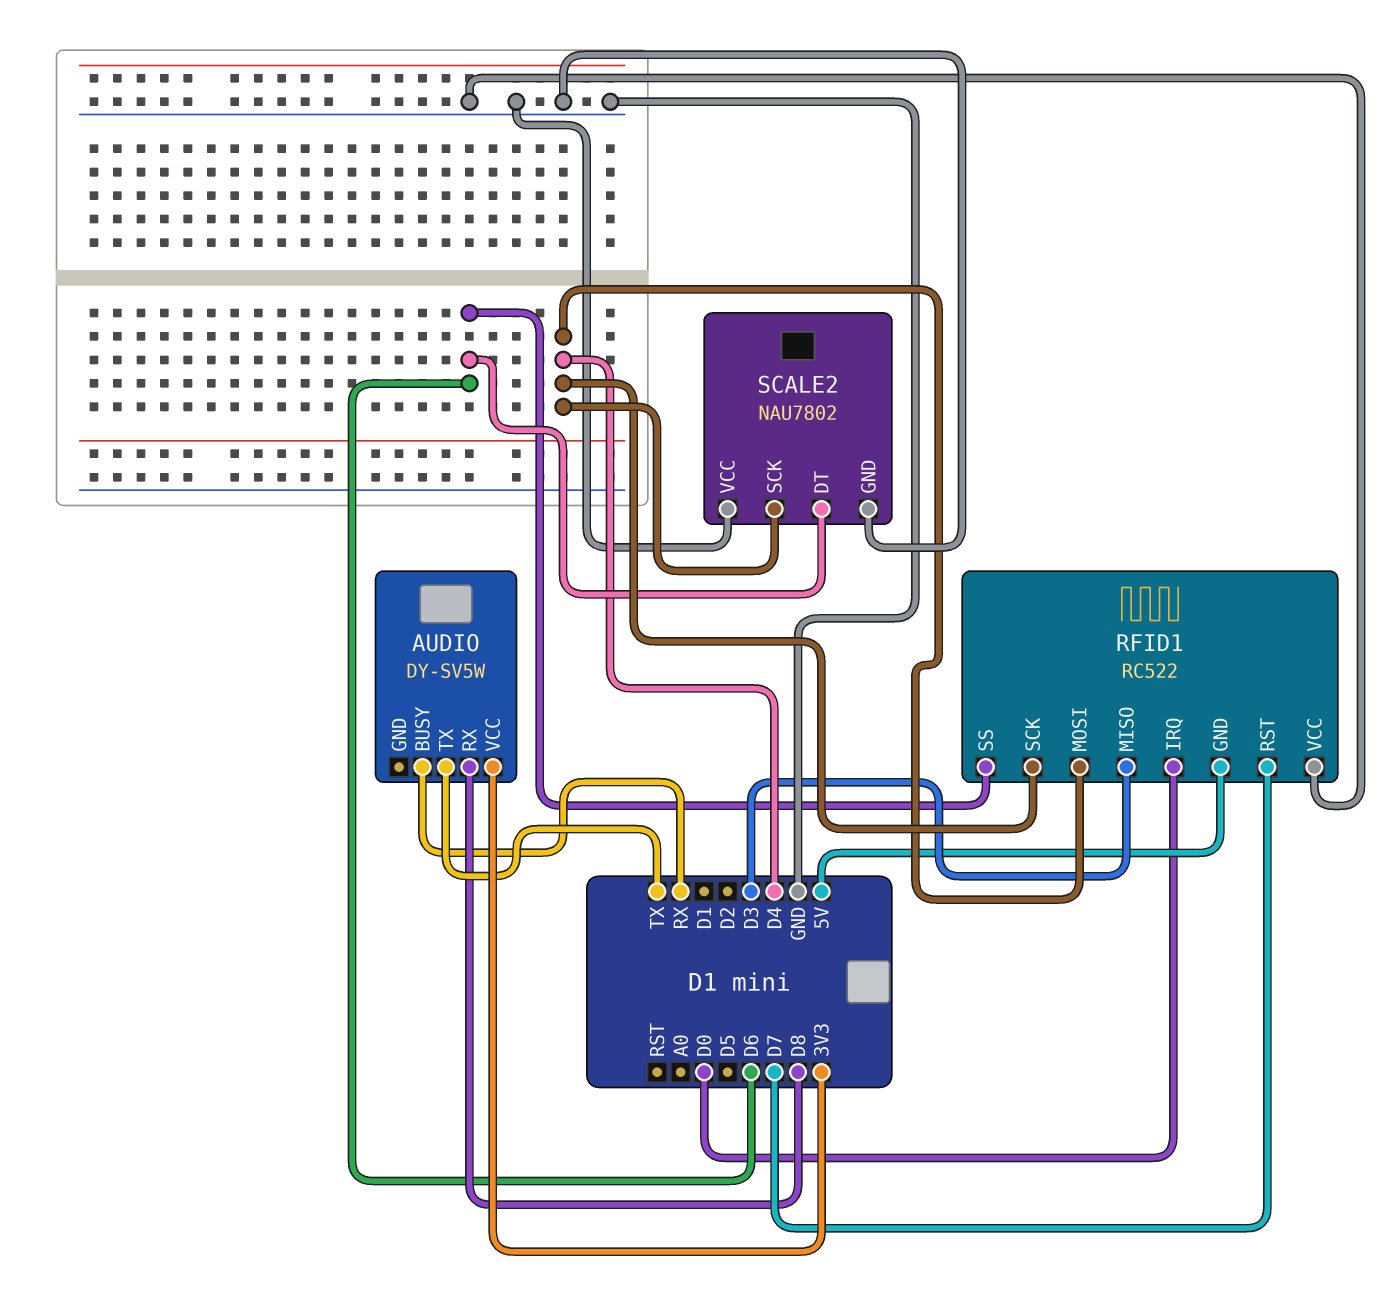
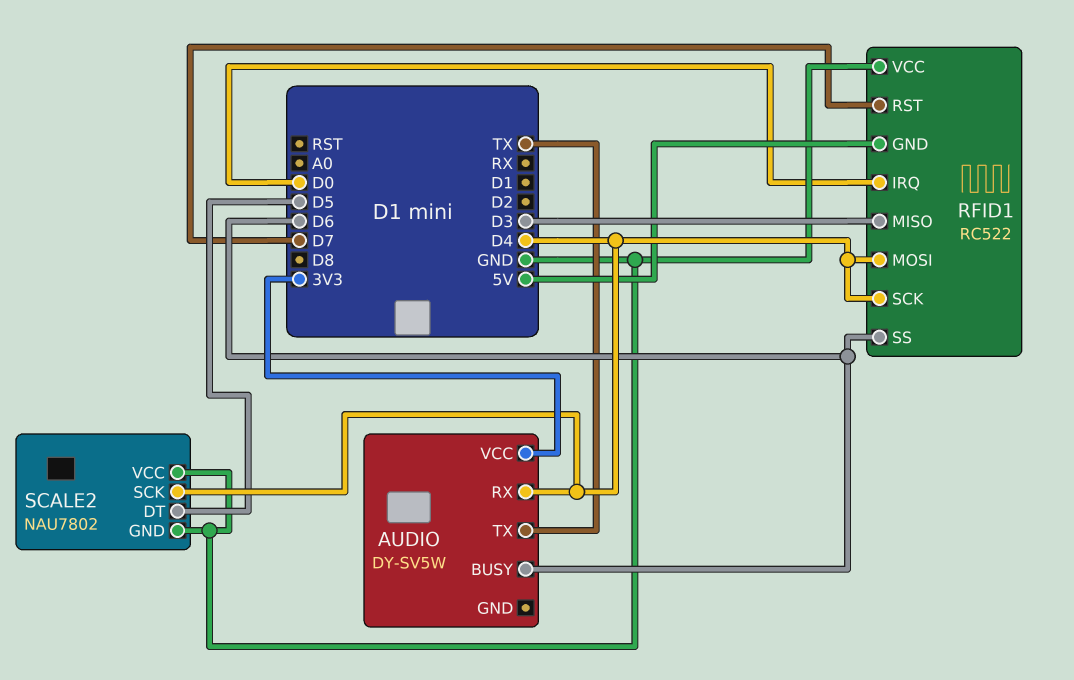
AUDIO pin BUSY: RX -> D6
AUDIO pin RX: D8 -> D4
SCALE2 pin DT: D6 -> D5

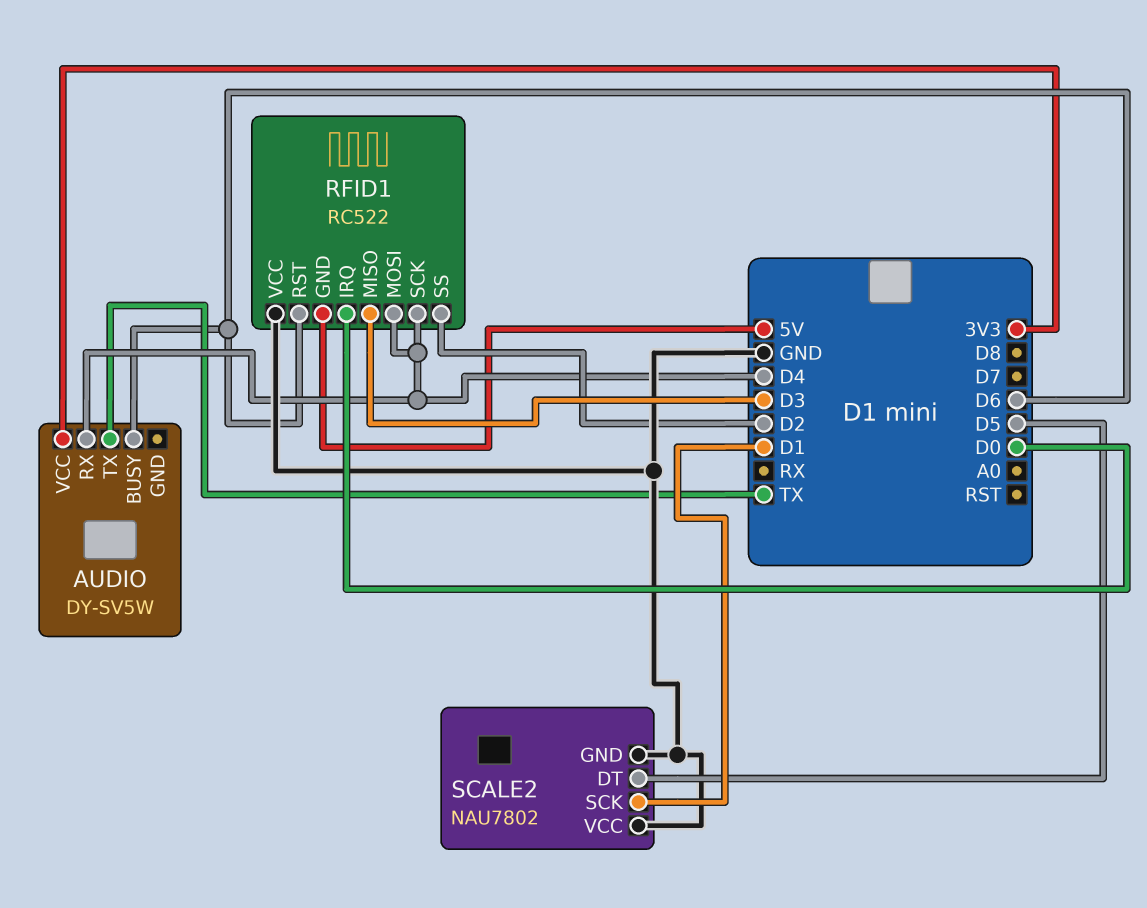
RFID1 pin RST: D7 -> D6
RFID1 pin SS: D6 -> D2
SCALE2 pin SCK: D4 -> D1

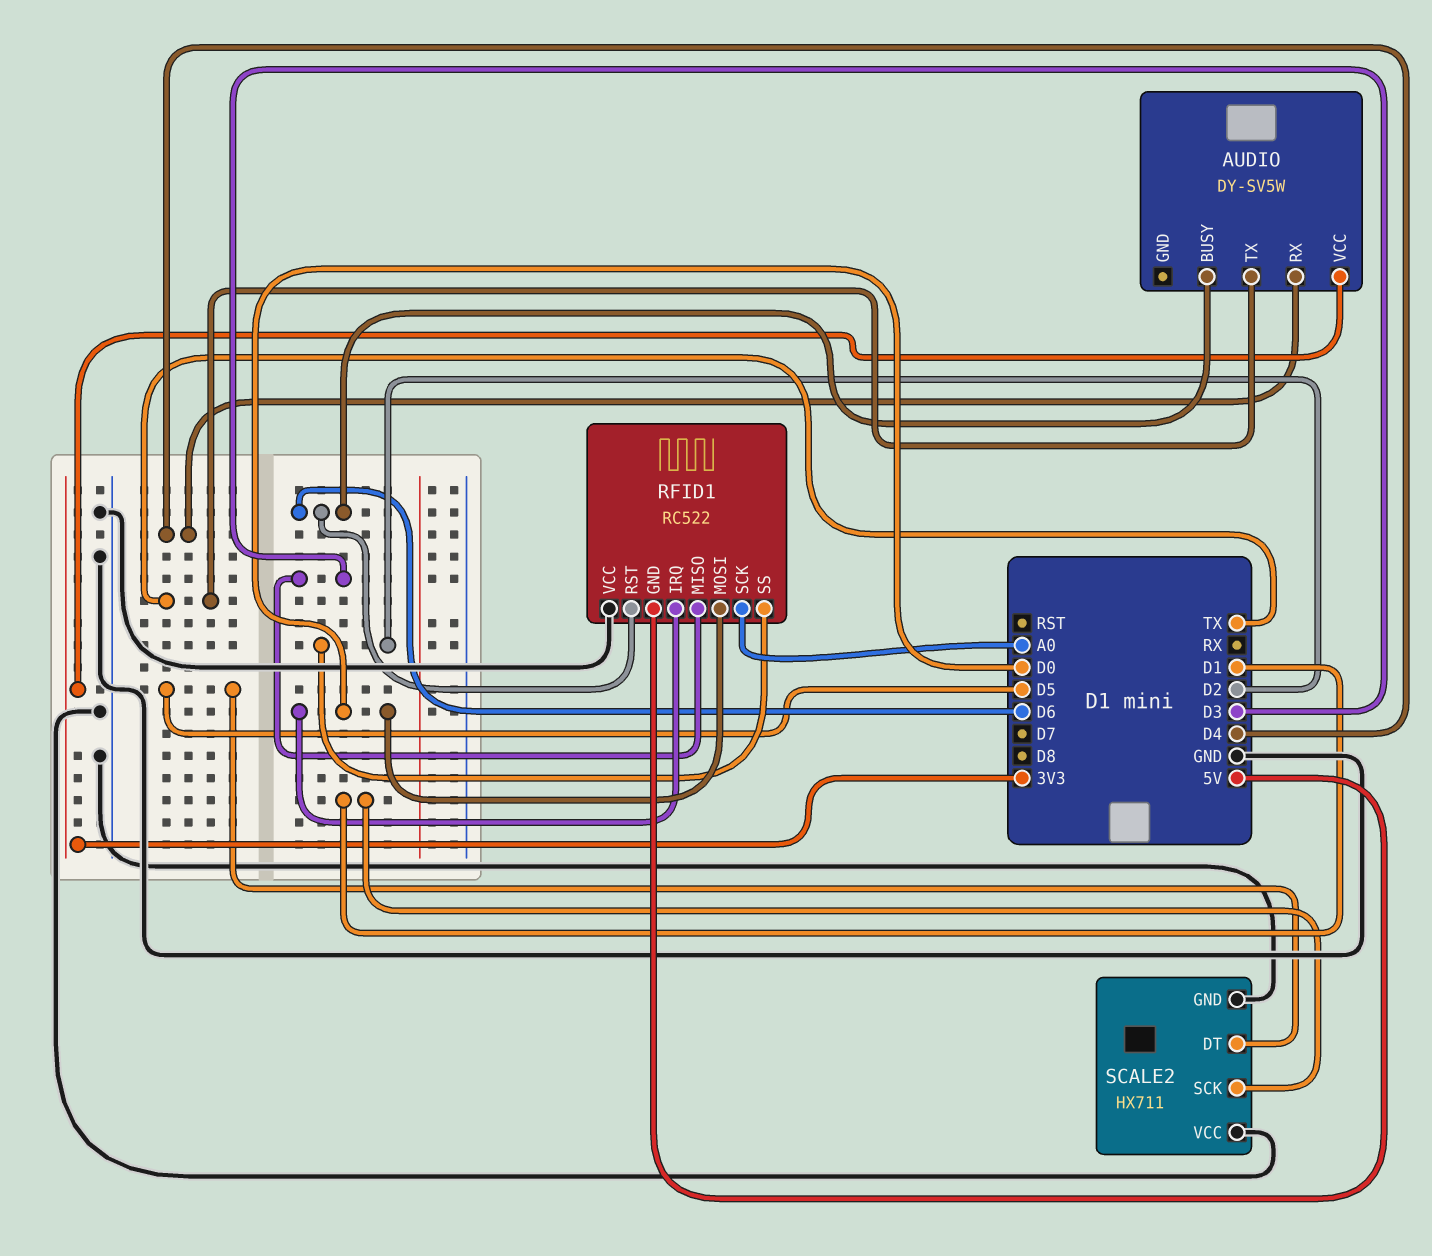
RFID1 pin MOSI: D4 -> D0
RFID1 pin SCK: D4 -> A0
SCALE2: NAU7802 -> HX711

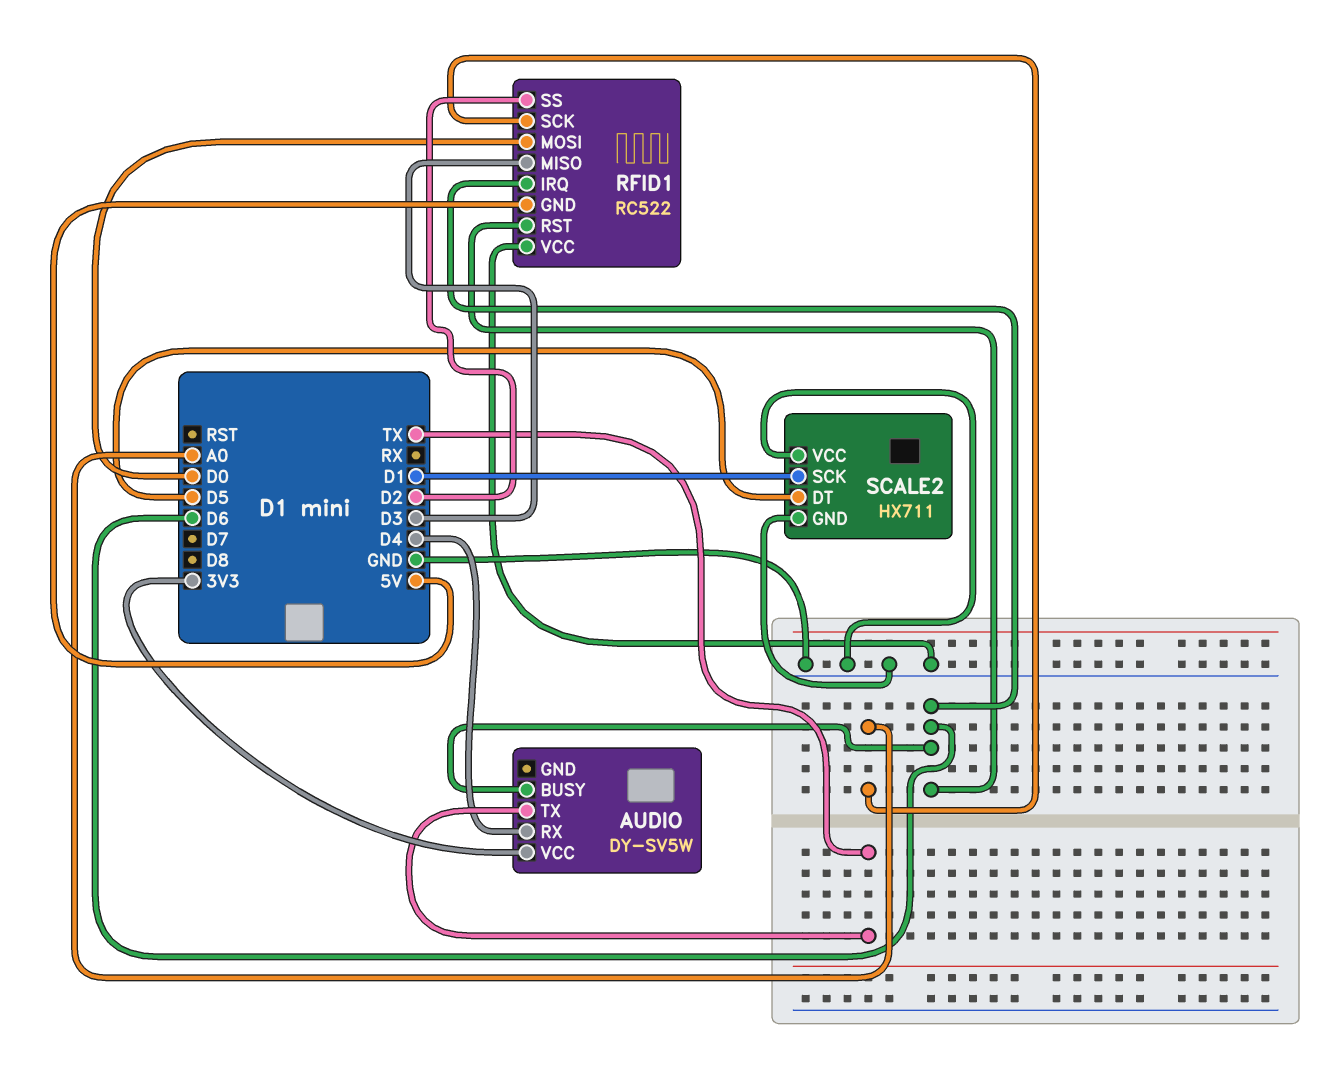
RFID1 pin IRQ: D0 -> D6

